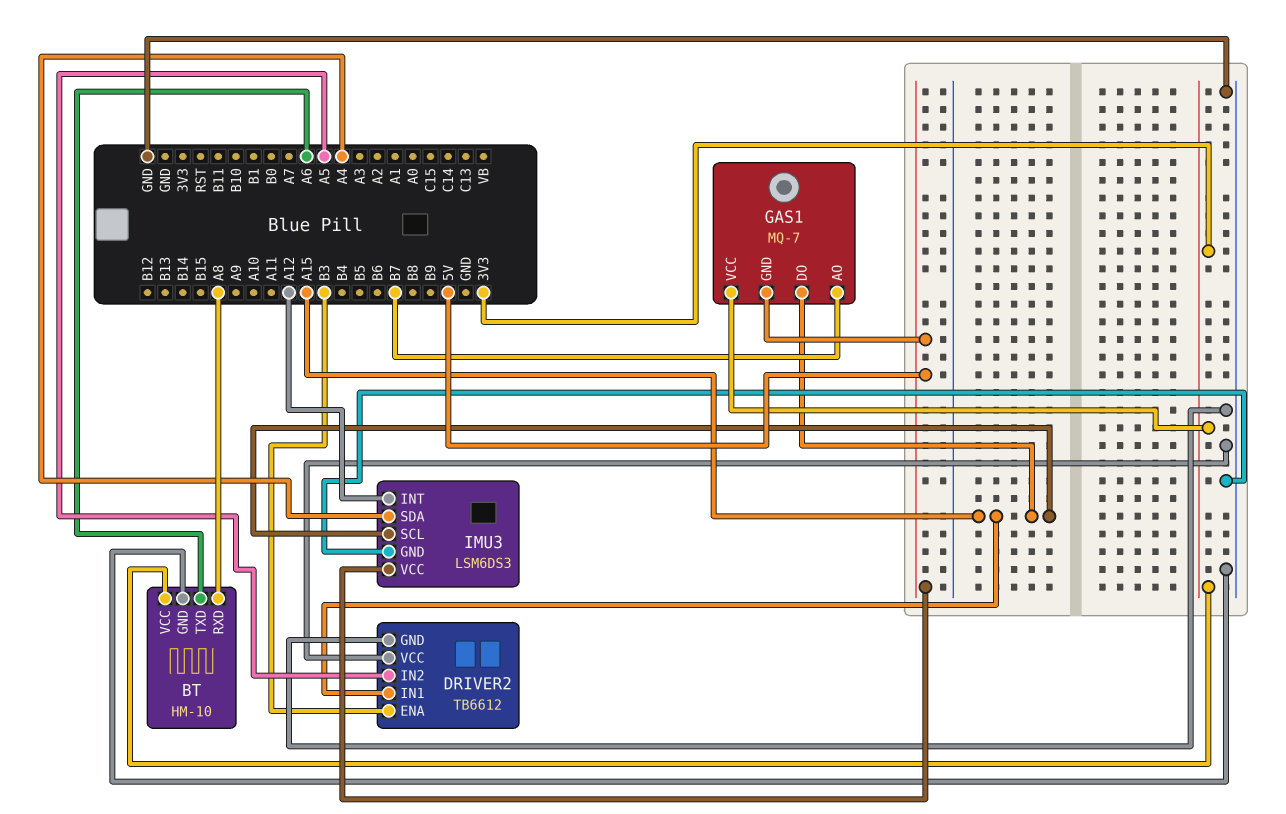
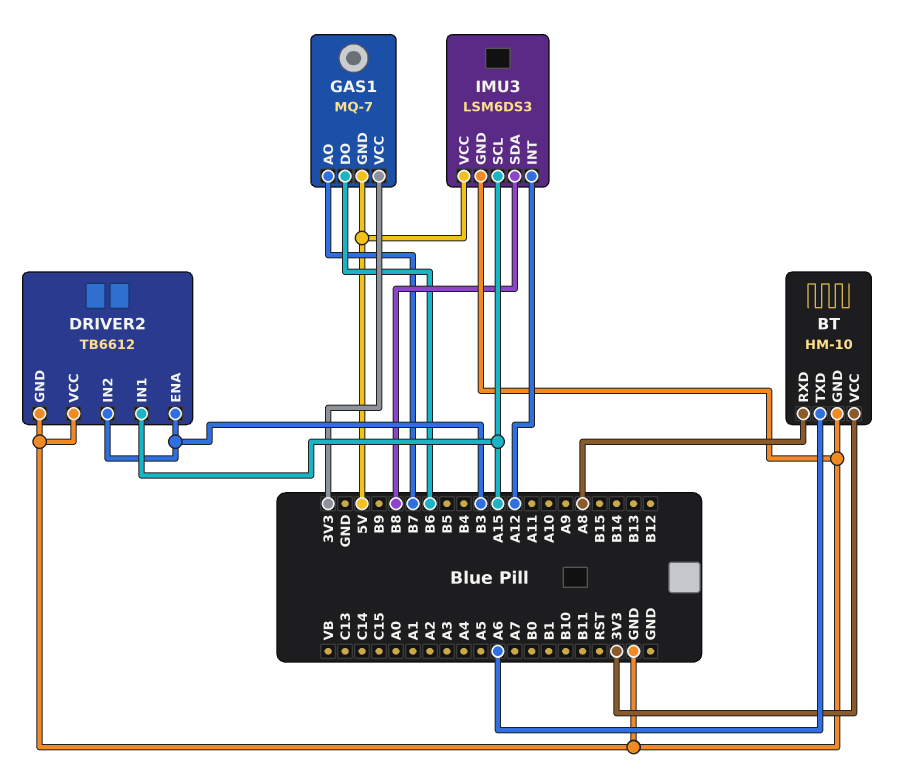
DRIVER2 pin IN2: A5 -> B3
GAS1 pin DO: A15 -> B6
IMU3 pin SDA: A4 -> B8

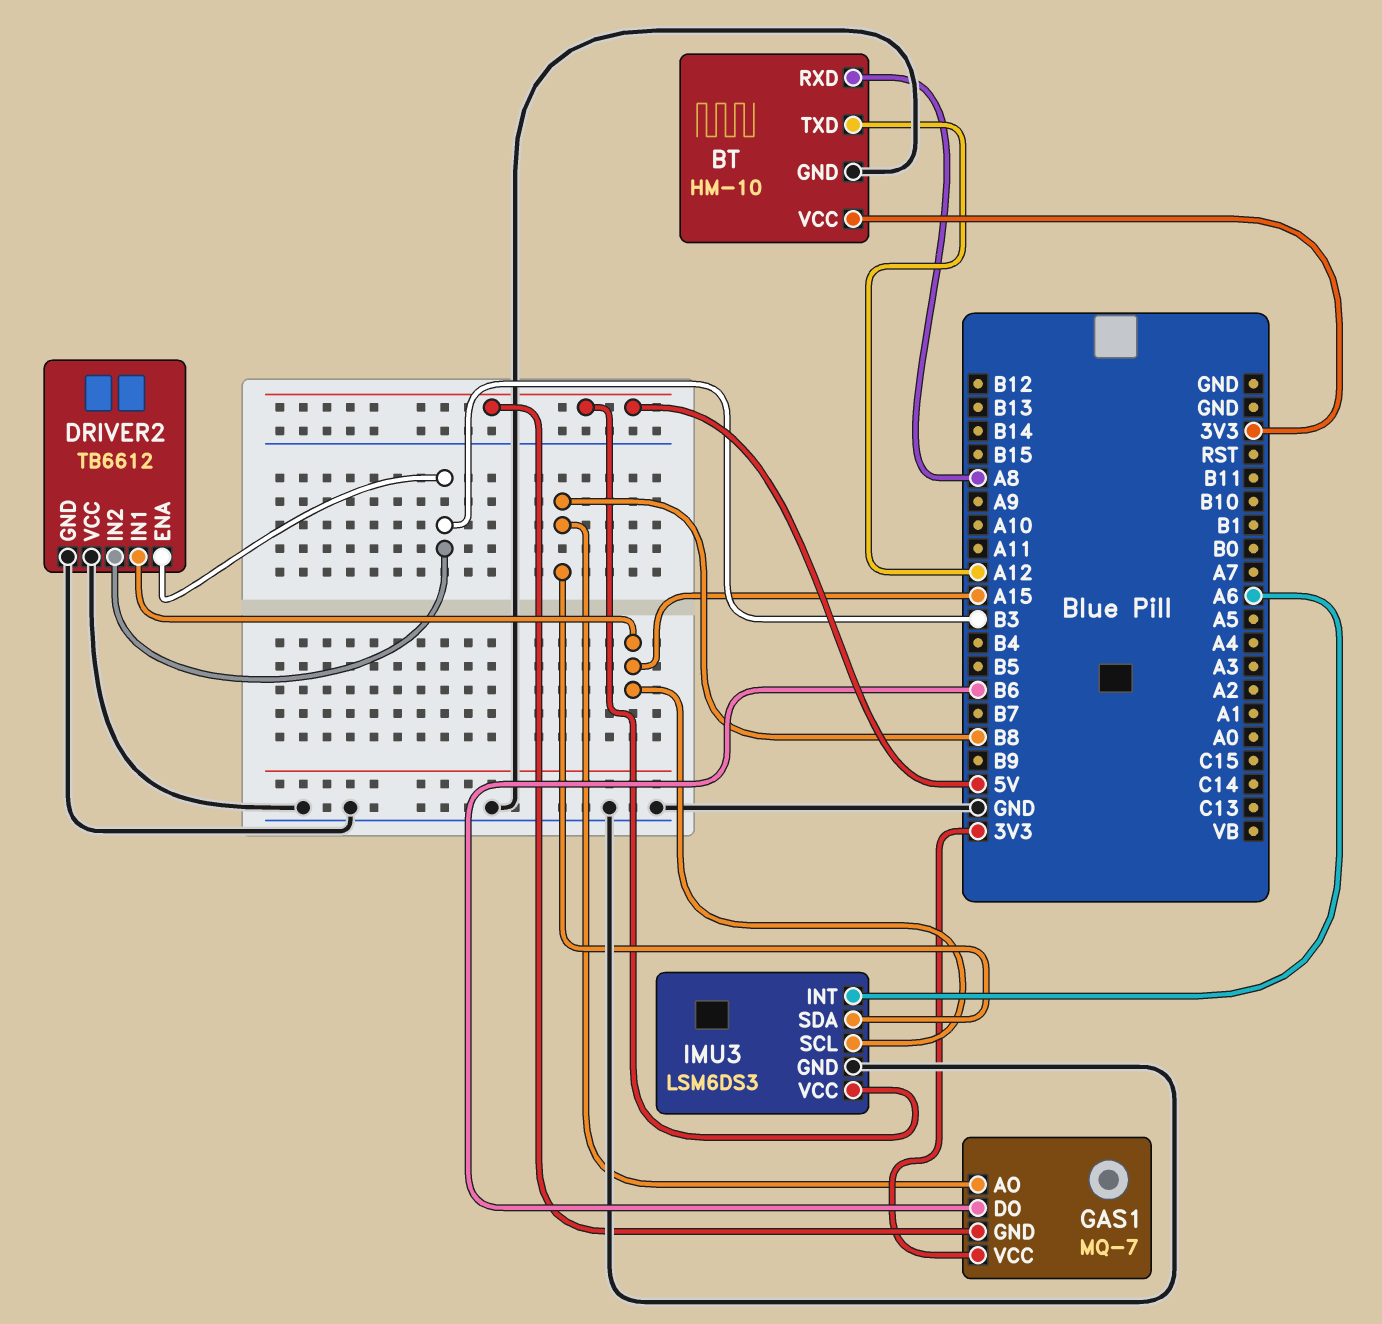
BT pin TXD: A6 -> A12
GAS1 pin AO: B7 -> B8
IMU3 pin INT: A12 -> A6

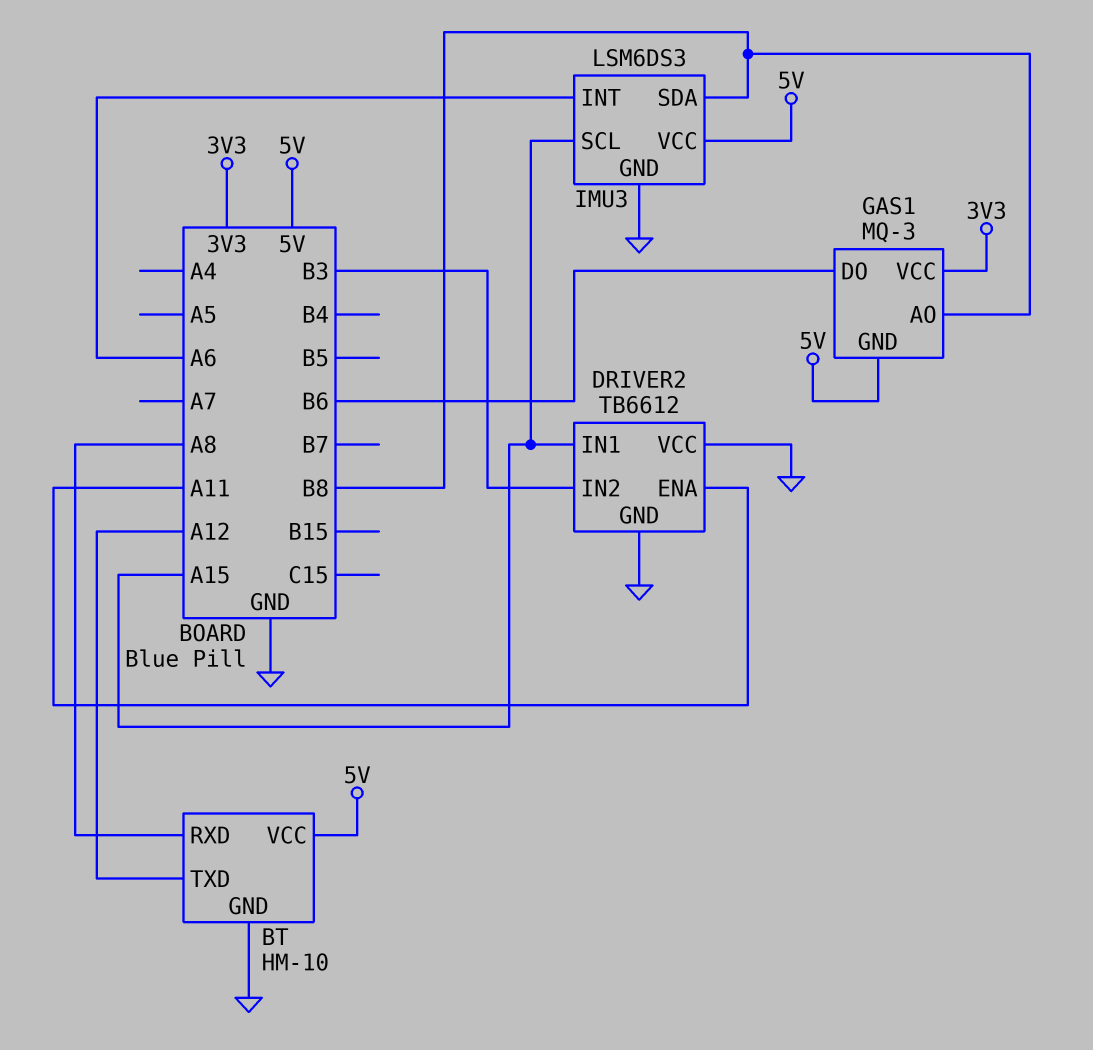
BT pin VCC: 3V3 -> 5V
DRIVER2 pin ENA: B3 -> A11
GAS1: MQ-7 -> MQ-3

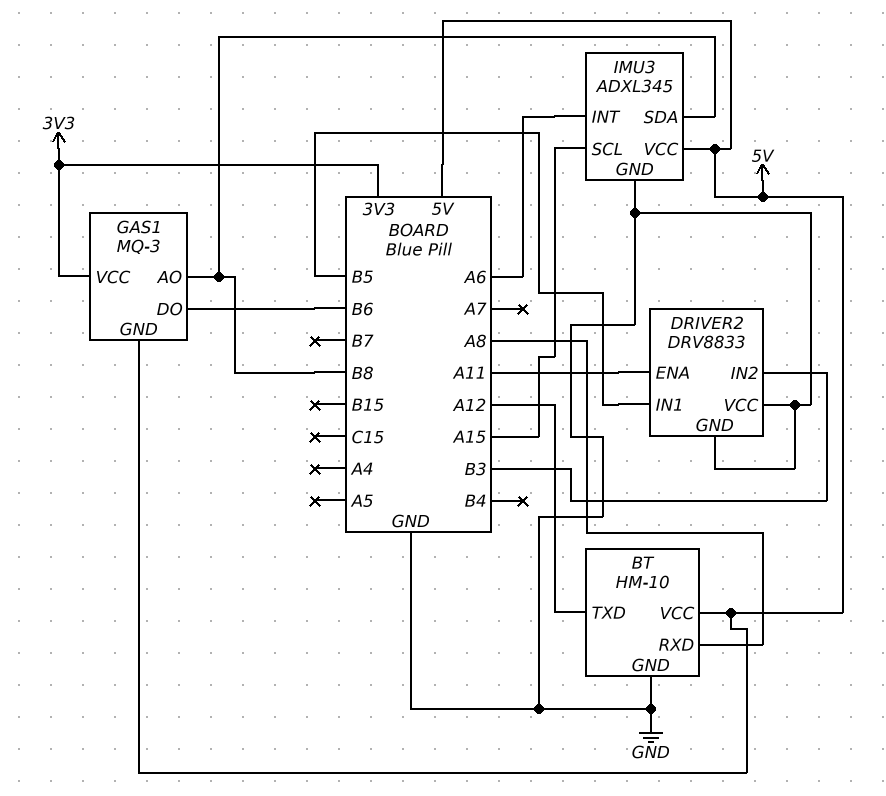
DRIVER2: TB6612 -> DRV8833
DRIVER2 pin IN1: A15 -> B5
IMU3: LSM6DS3 -> ADXL345

